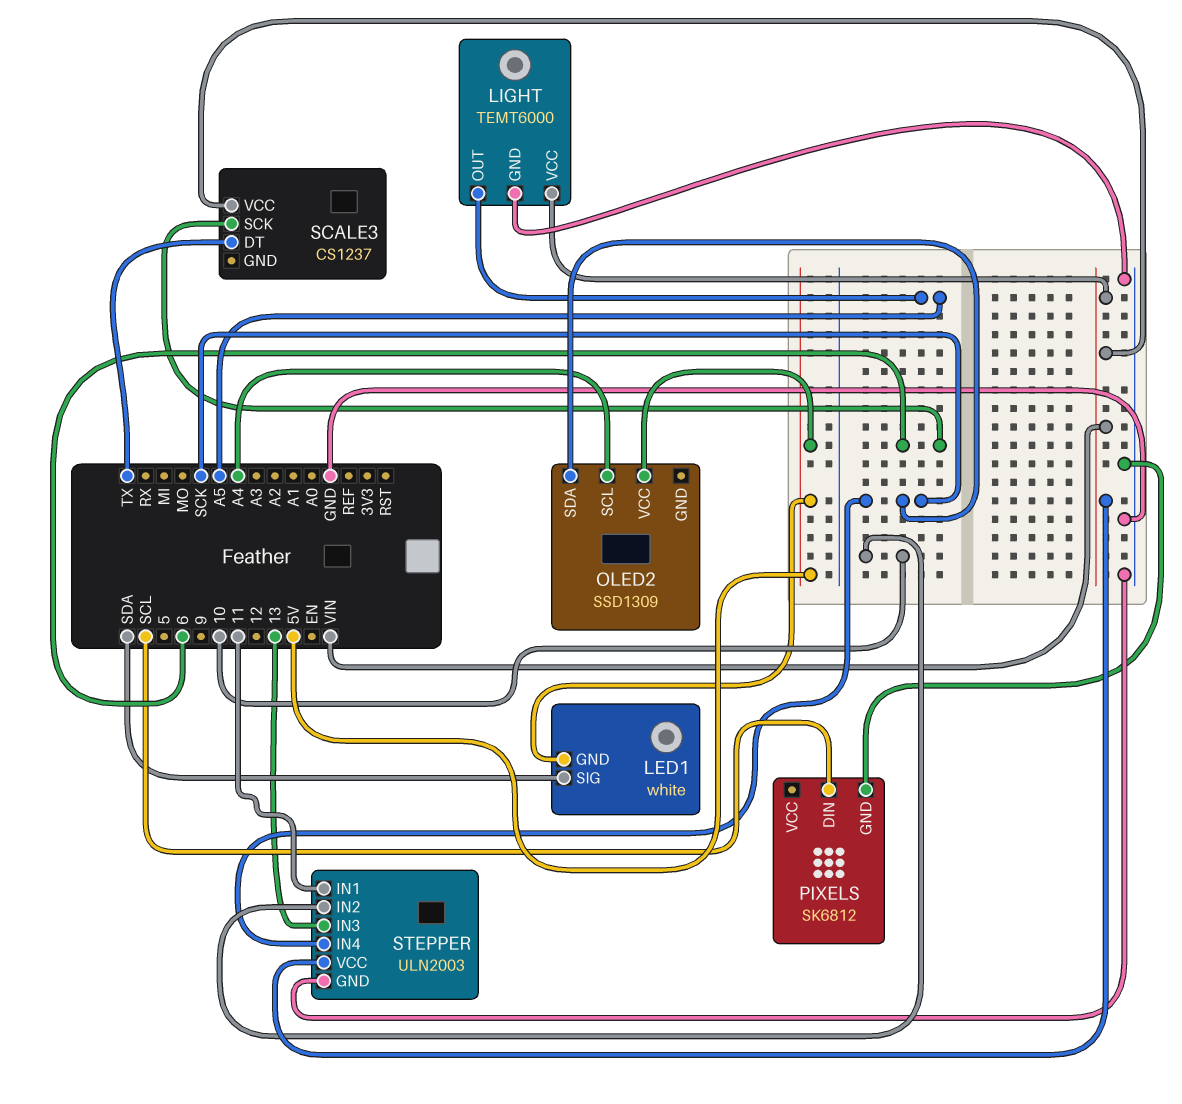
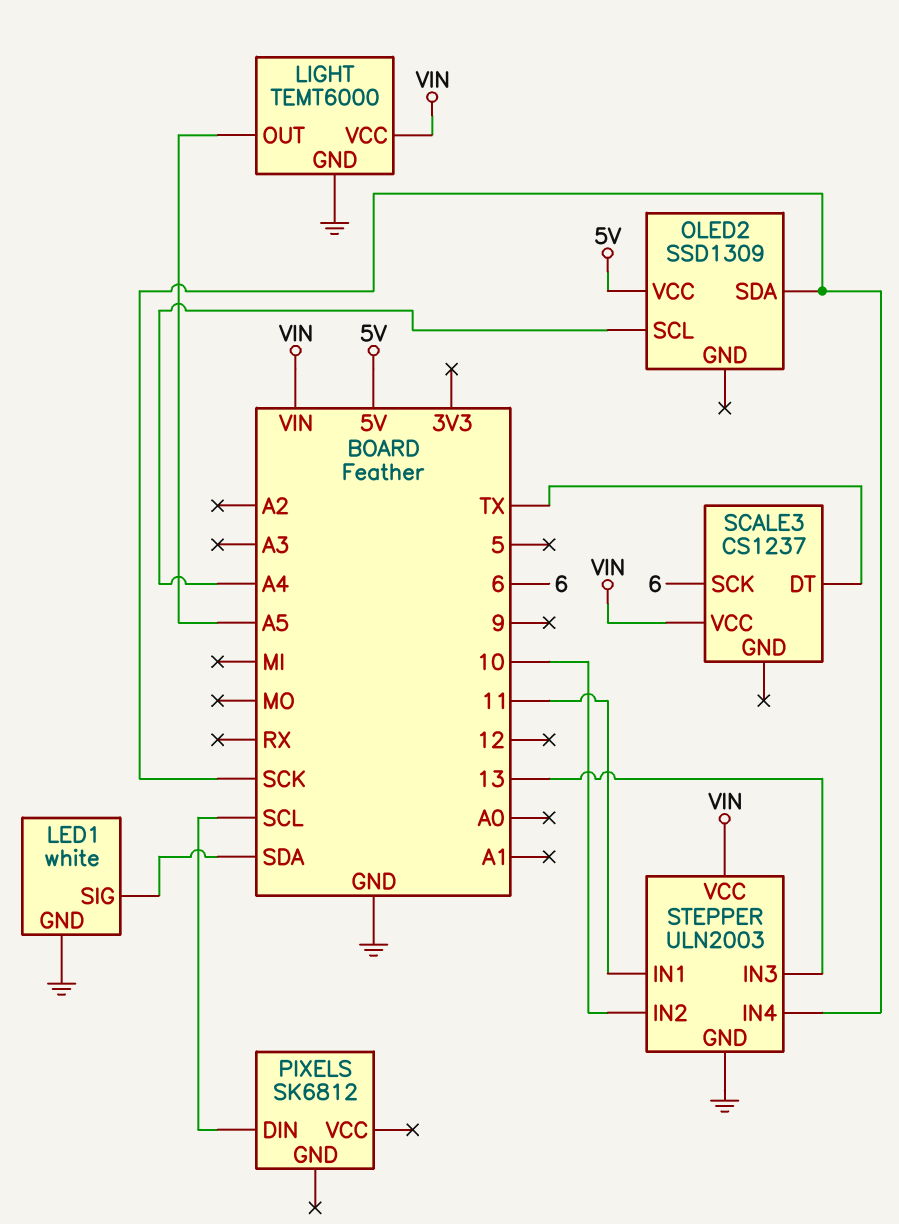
LED1 pin GND: 5V -> GND
PIXELS pin GND: GND -> none

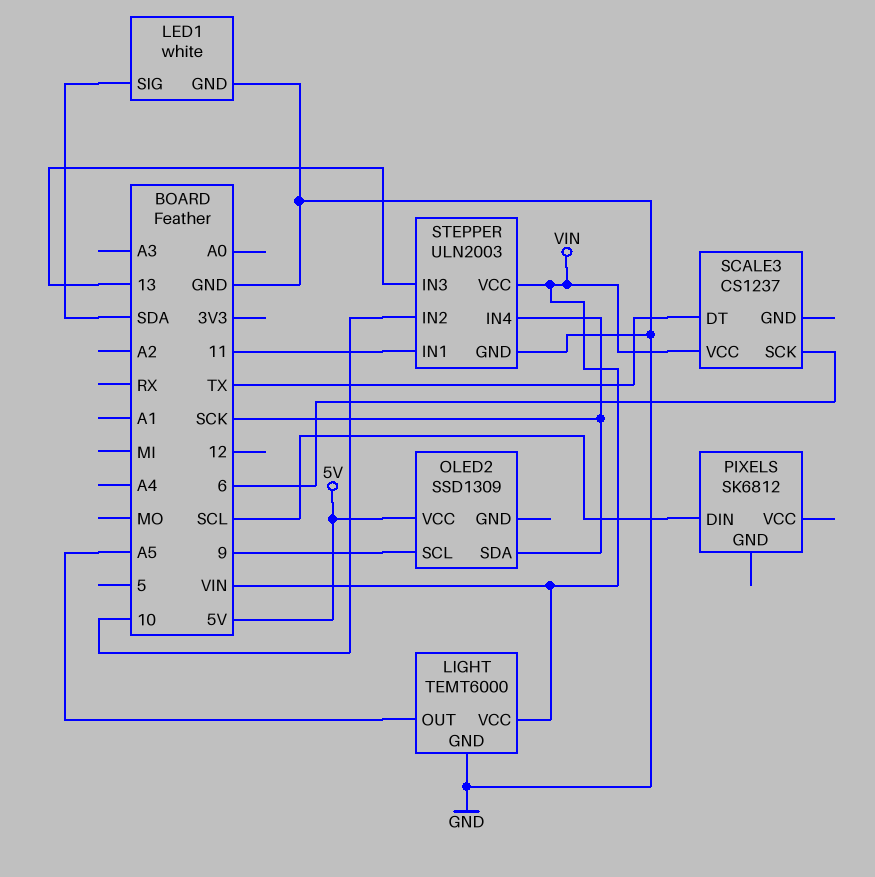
OLED2 pin SCL: A4 -> 9

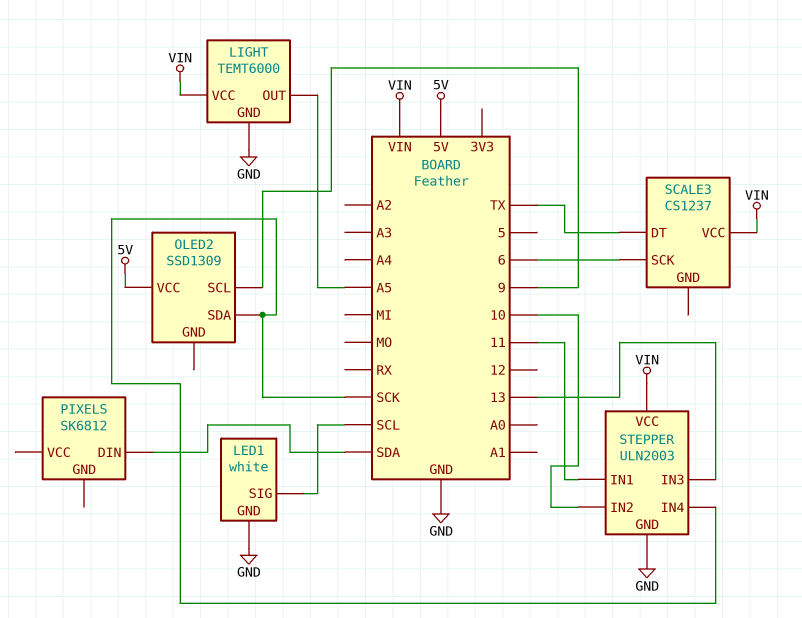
LED1 pin SIG: SDA -> SCL
PIXELS pin DIN: SCL -> SDA

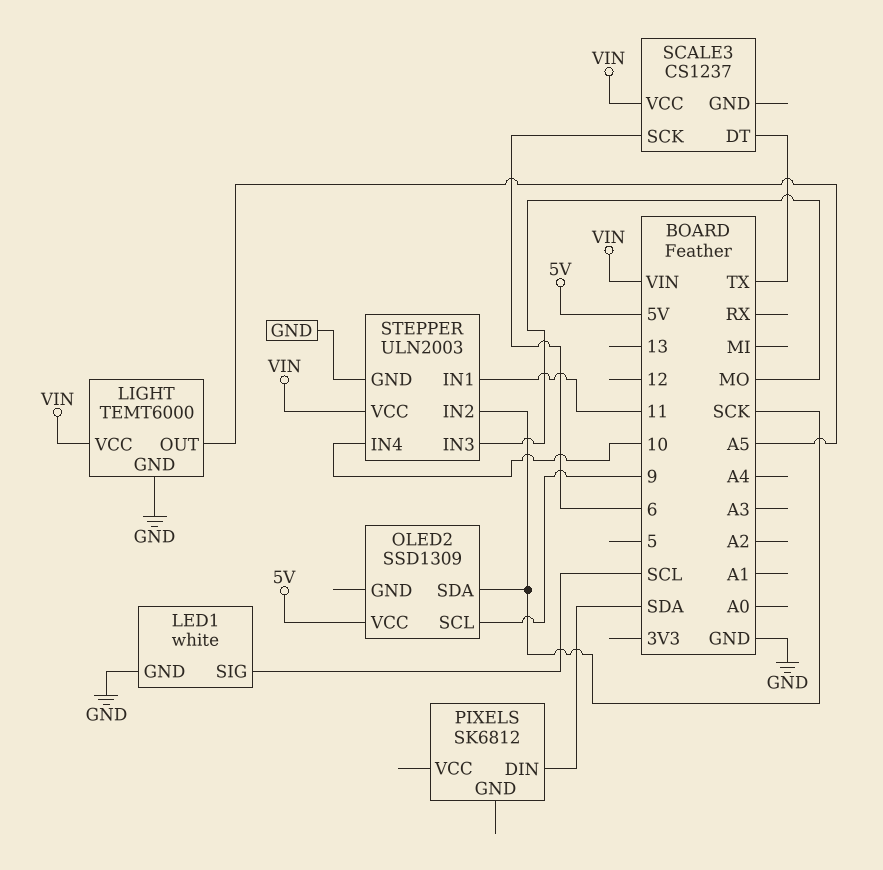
STEPPER pin IN2: 10 -> SCK
STEPPER pin IN3: 13 -> MO
STEPPER pin IN4: SCK -> 10

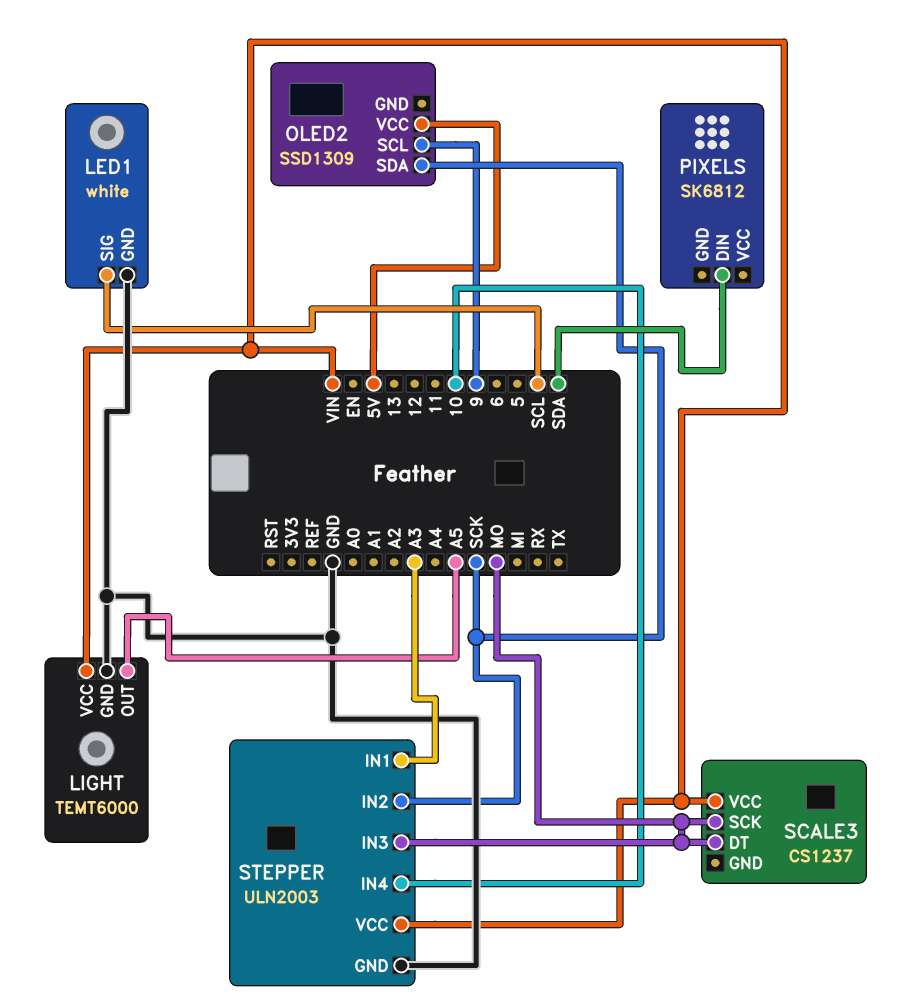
SCALE3 pin DT: TX -> MO
SCALE3 pin SCK: 6 -> MO
STEPPER pin IN1: 11 -> A3

